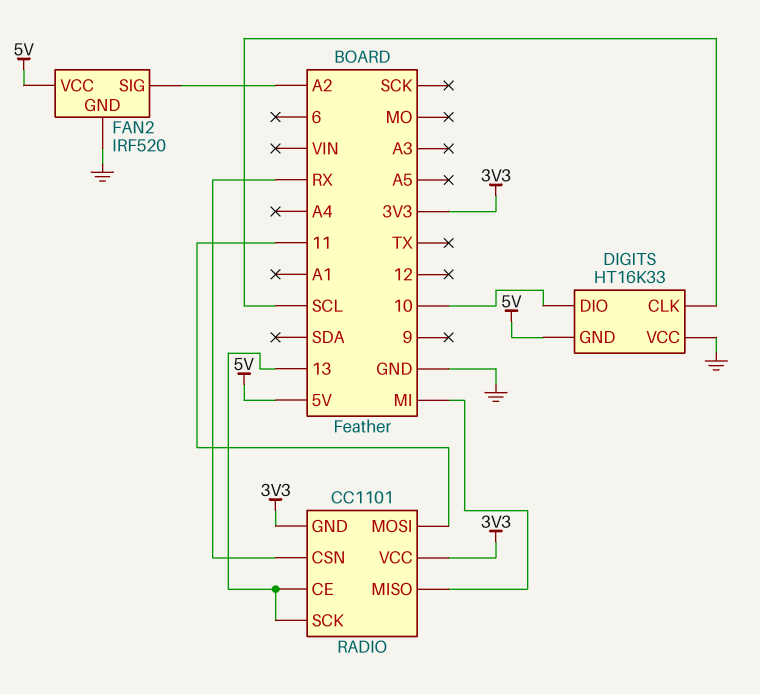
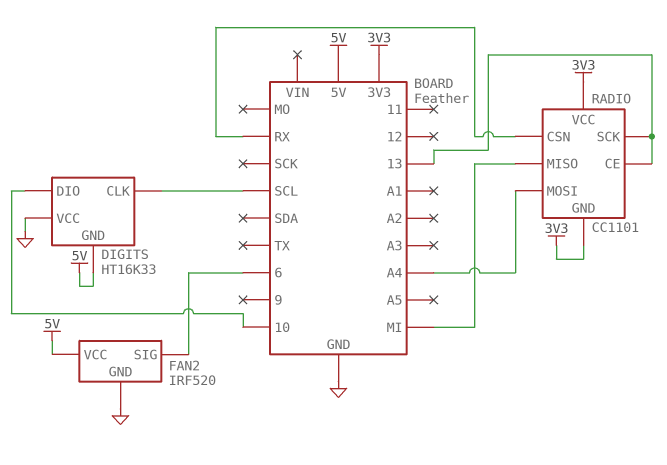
FAN2 pin SIG: A2 -> 6
RADIO pin MOSI: 11 -> A4

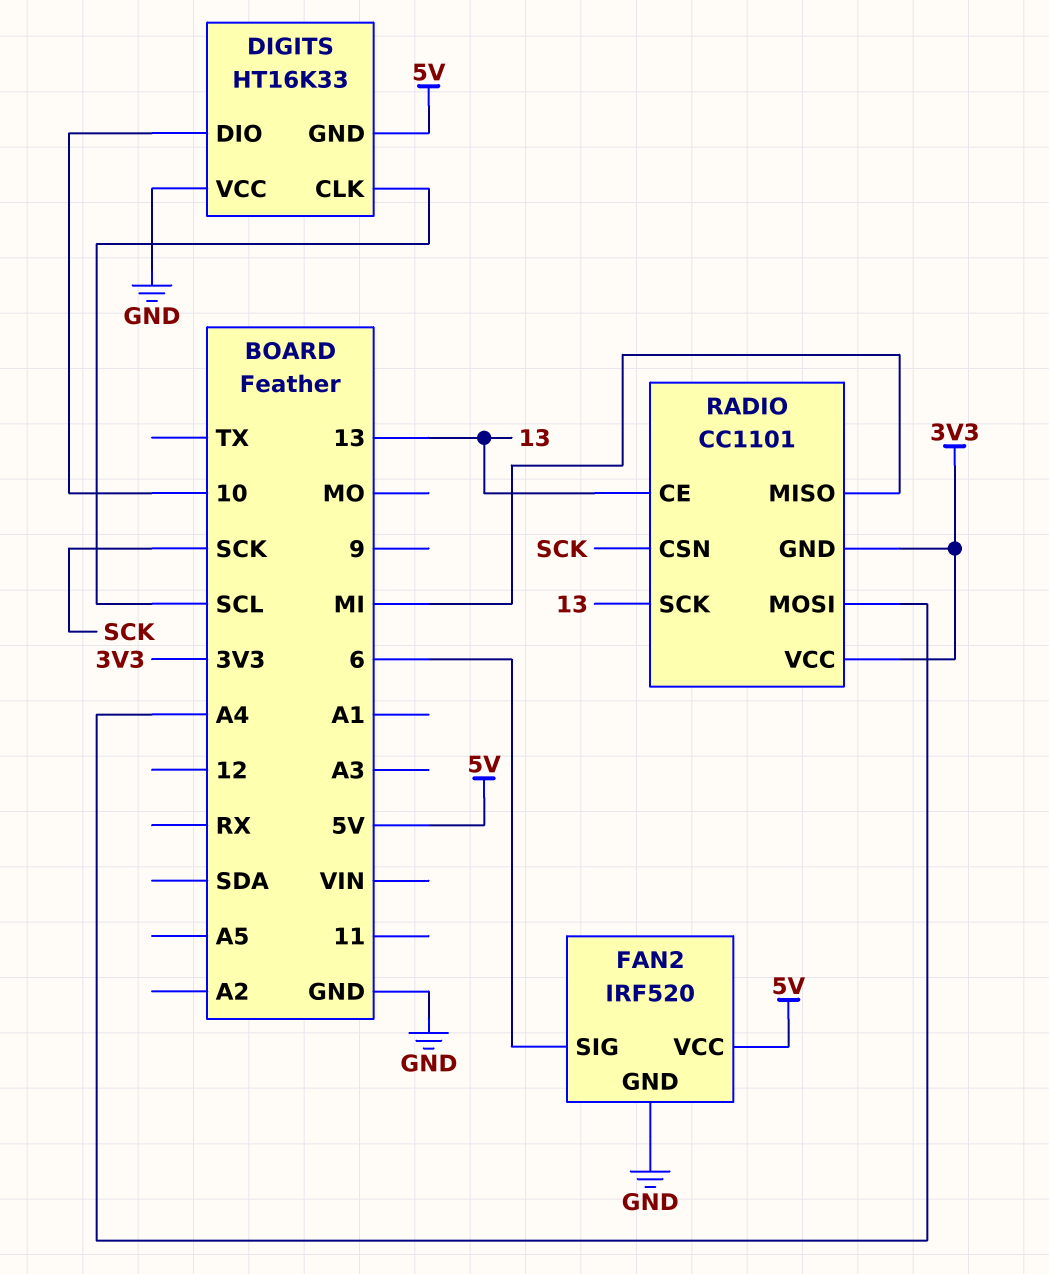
RADIO pin CSN: RX -> SCK

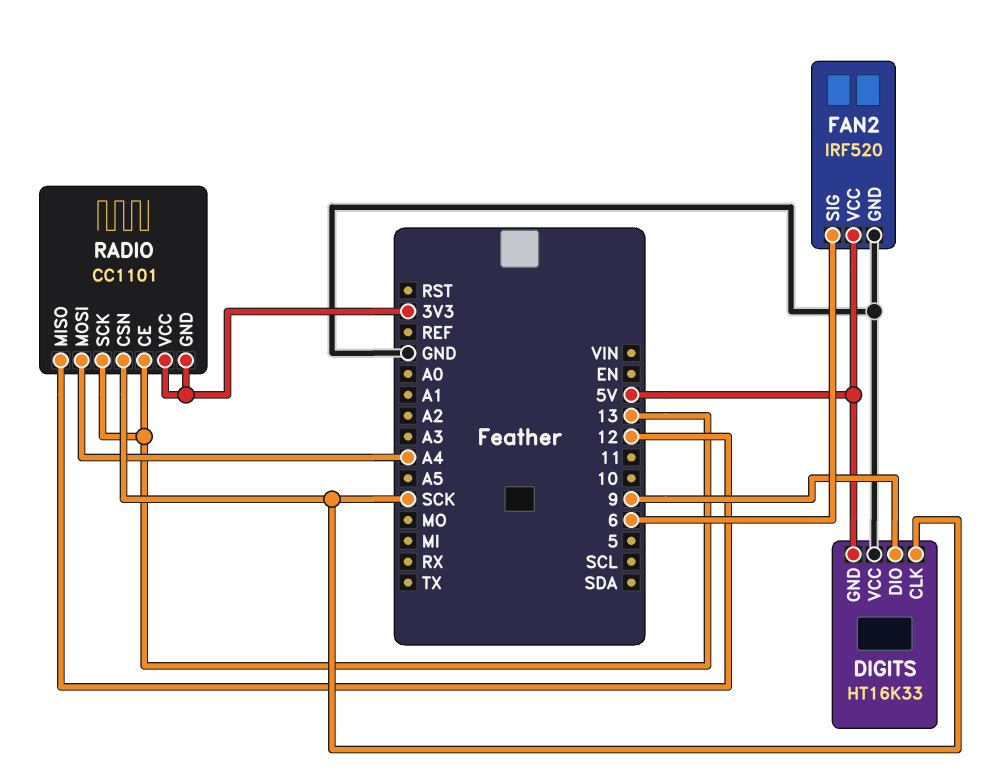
DIGITS pin CLK: SCL -> SCK
DIGITS pin DIO: 10 -> 9
RADIO pin MISO: MI -> 12

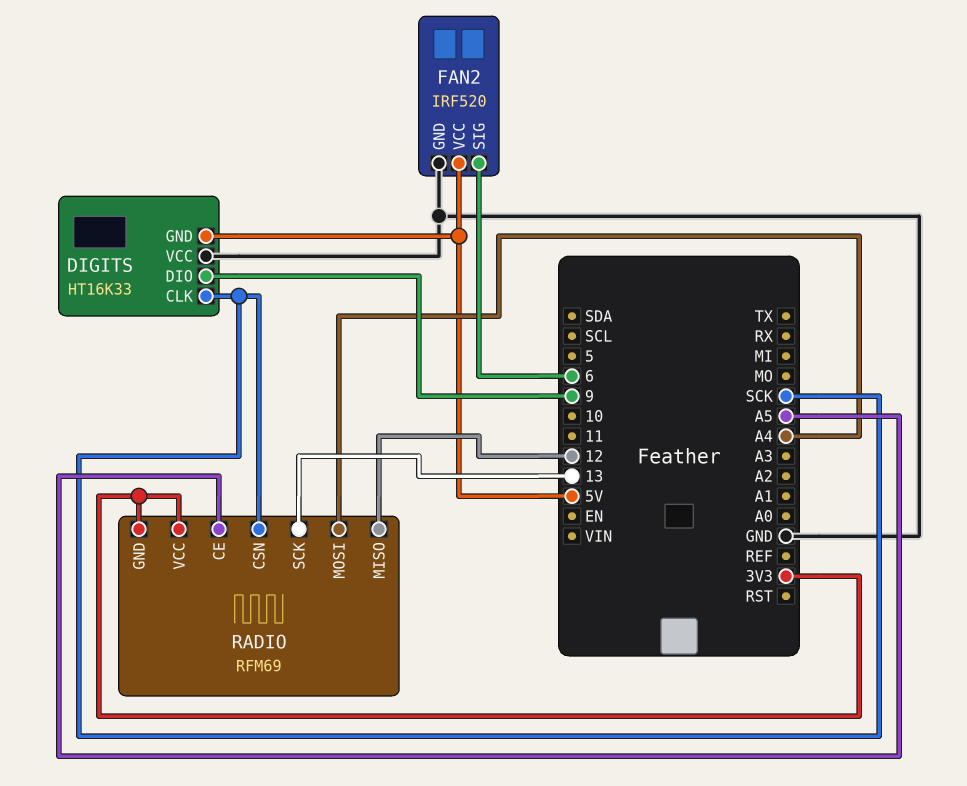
RADIO: CC1101 -> RFM69
RADIO pin CE: 13 -> A5

